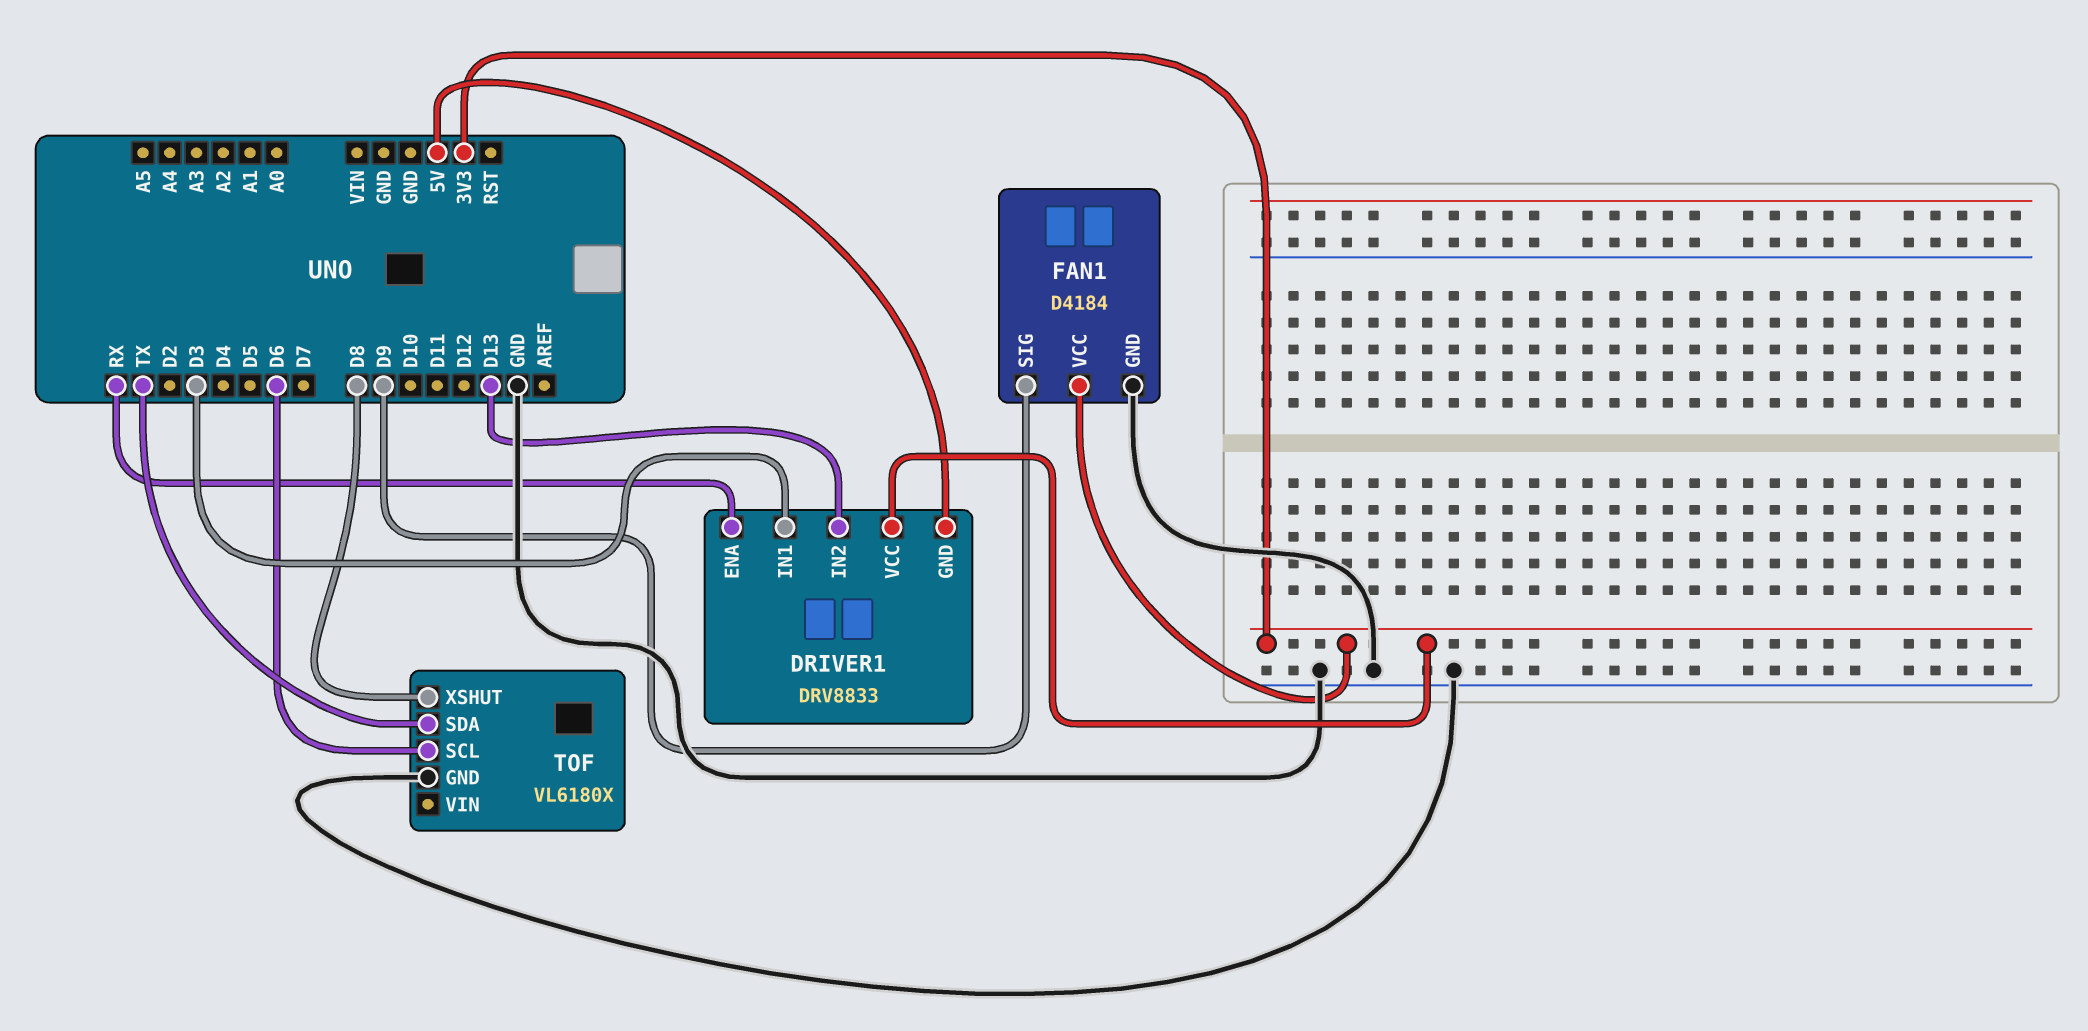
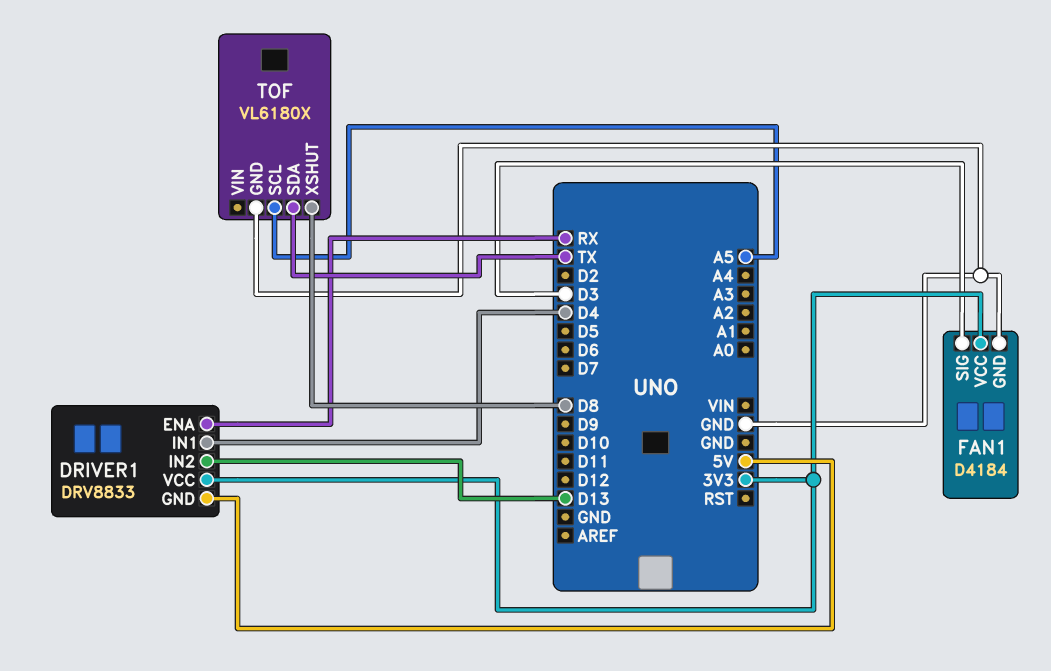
DRIVER1 pin IN1: D3 -> D4
FAN1 pin SIG: D9 -> D3
TOF pin SCL: D6 -> A5

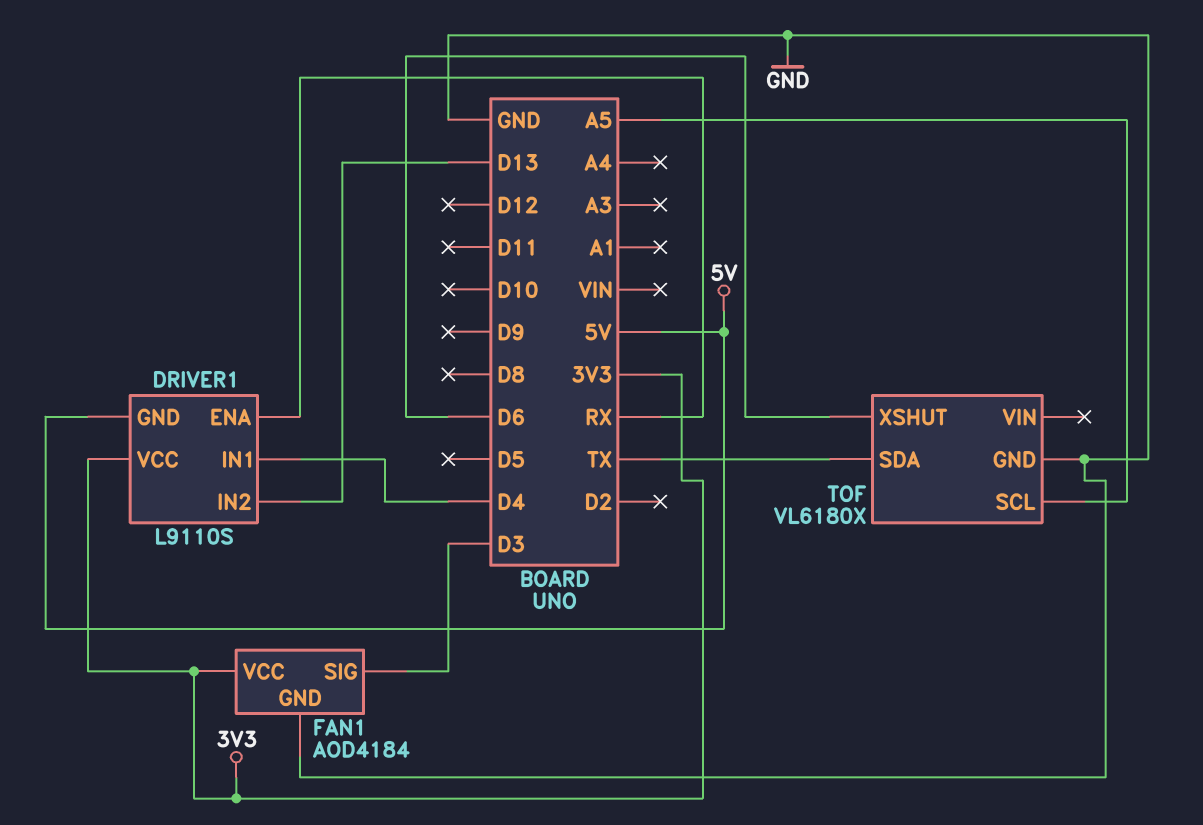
DRIVER1: DRV8833 -> L9110S
FAN1: D4184 -> AOD4184
TOF pin XSHUT: D8 -> D6

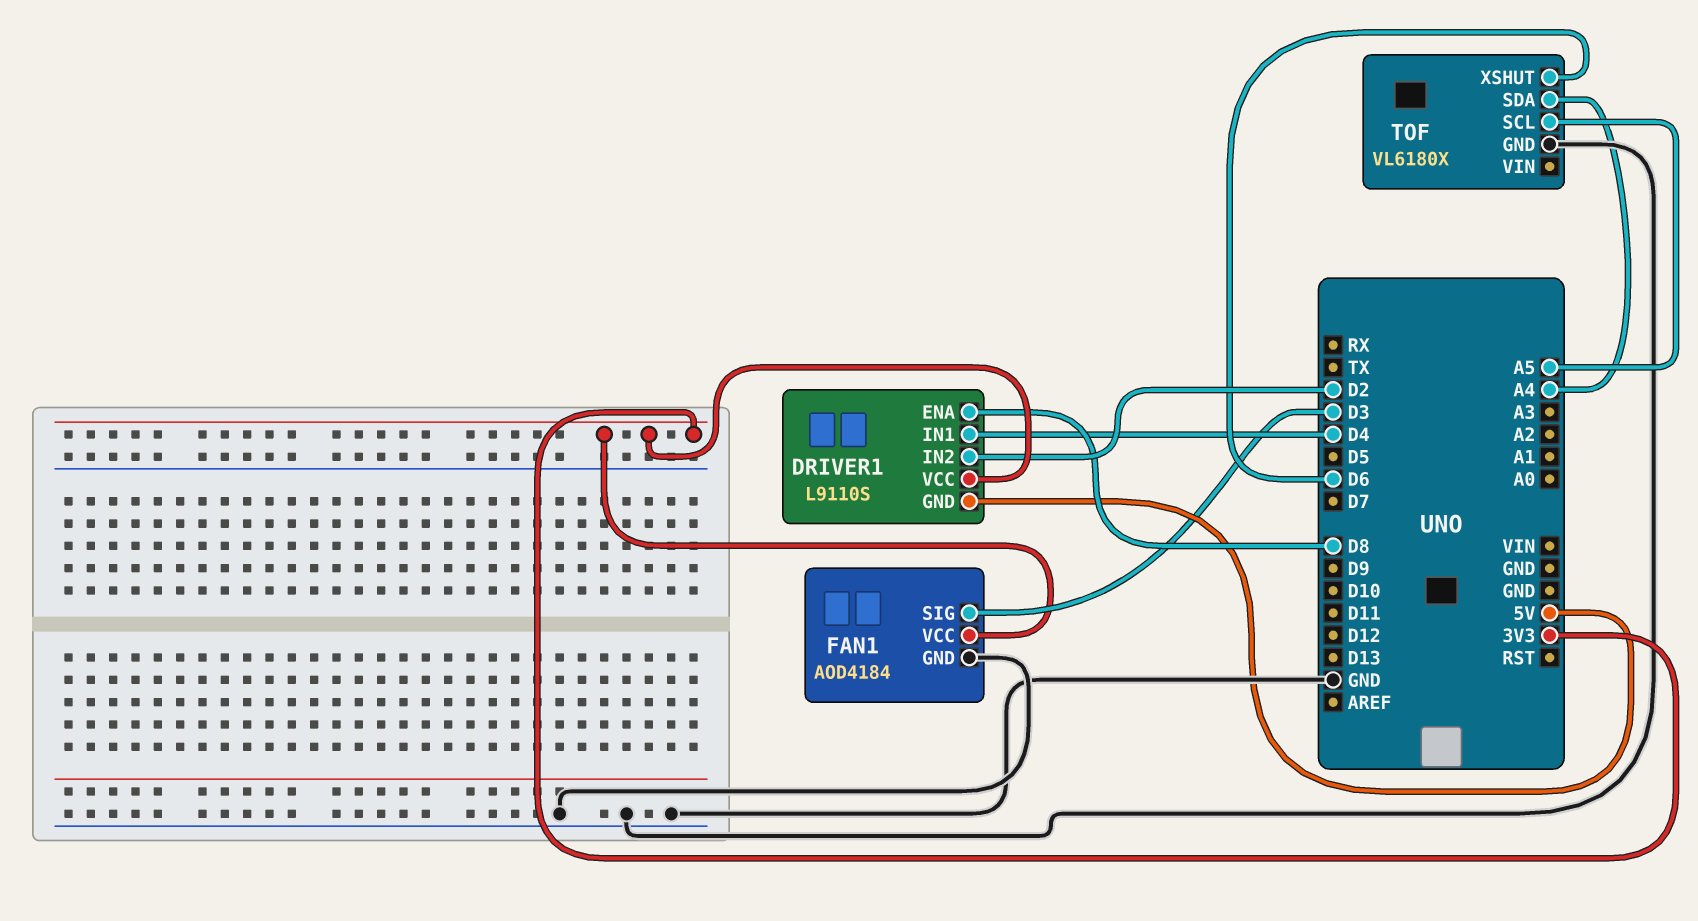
DRIVER1 pin ENA: RX -> D8
DRIVER1 pin IN2: D13 -> D2
TOF pin SDA: TX -> A4

